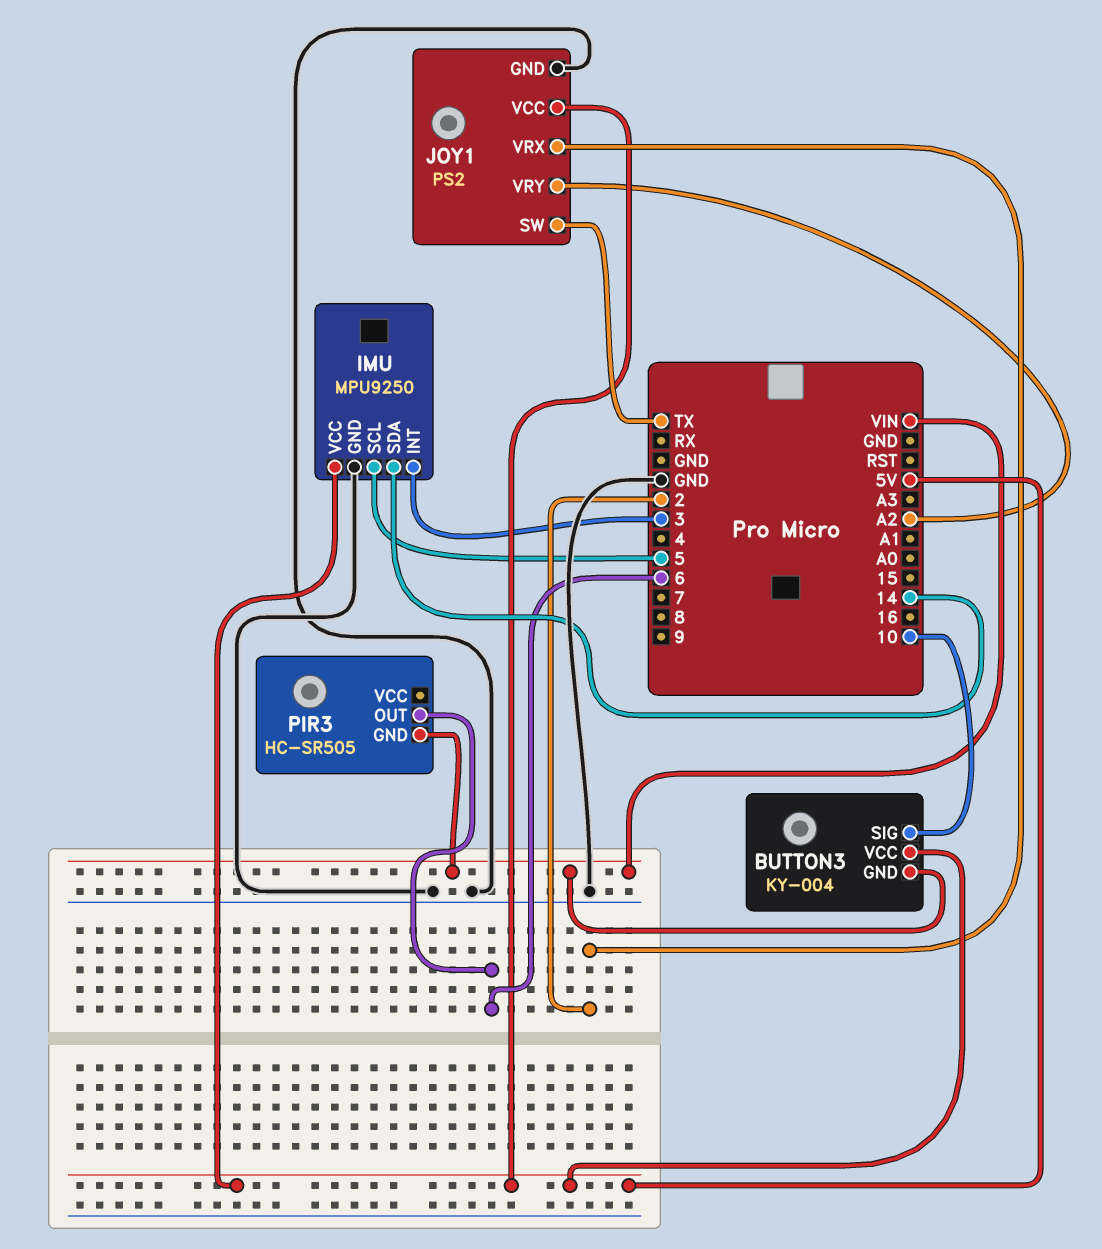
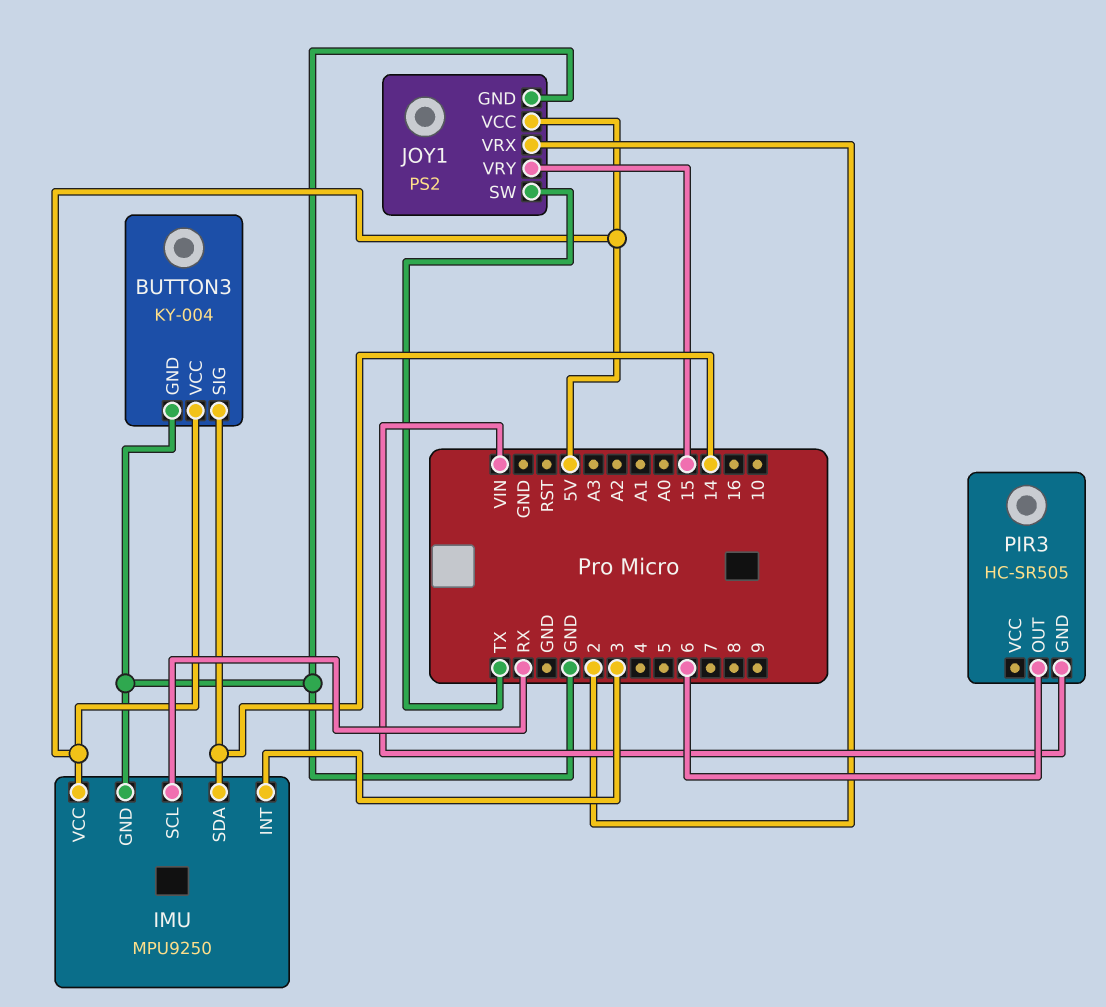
BUTTON3 pin GND: VIN -> GND
BUTTON3 pin SIG: 10 -> 14
IMU pin SCL: 5 -> RX
JOY1 pin VRY: A2 -> 15

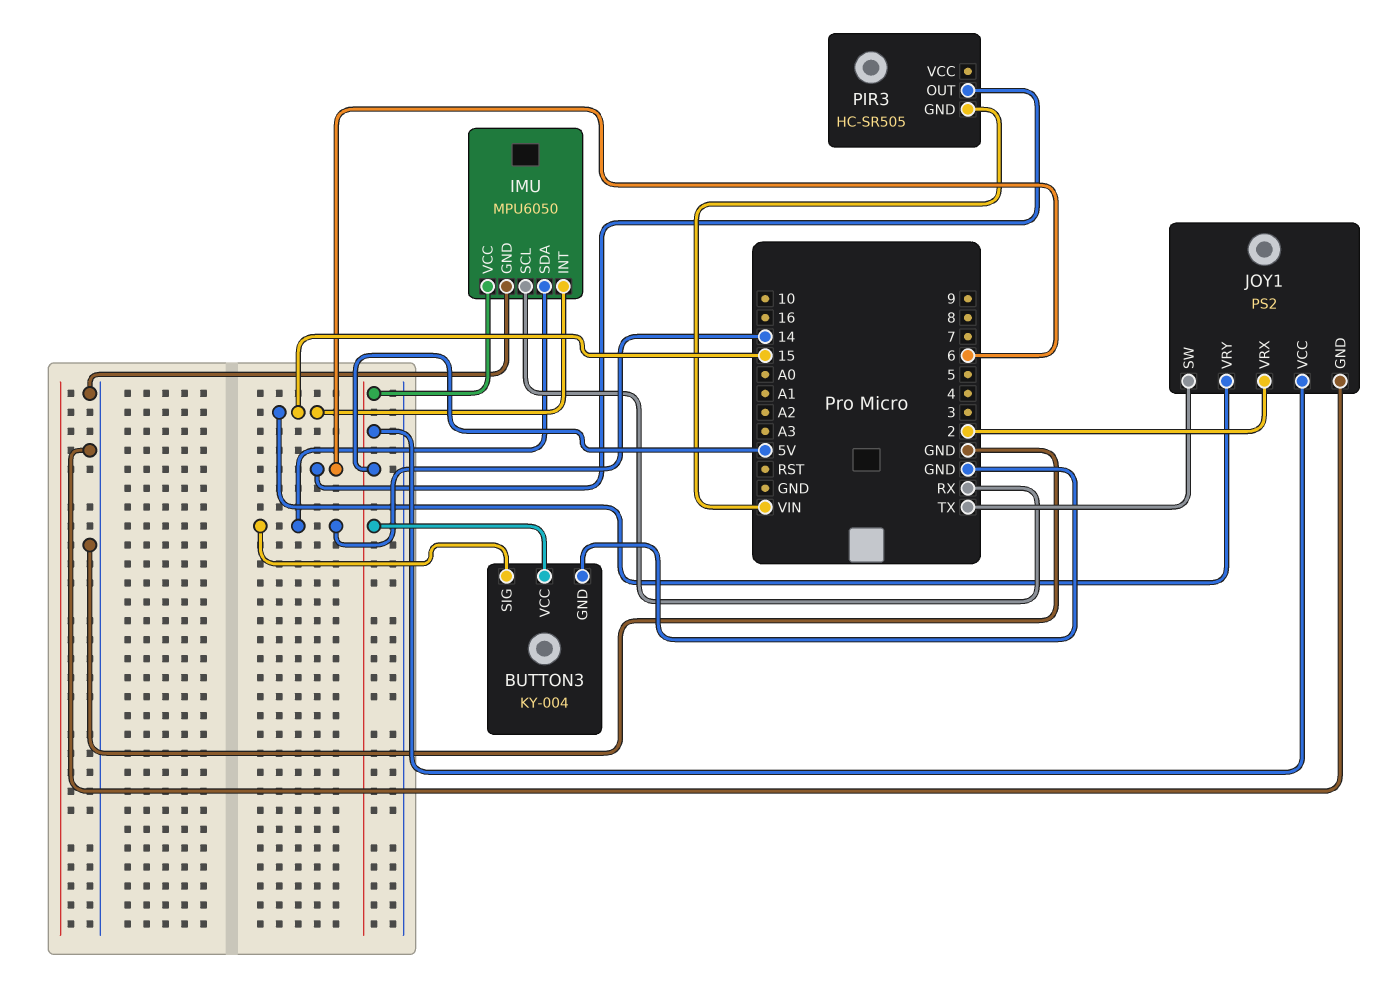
IMU: MPU9250 -> MPU6050
IMU pin INT: 3 -> 15

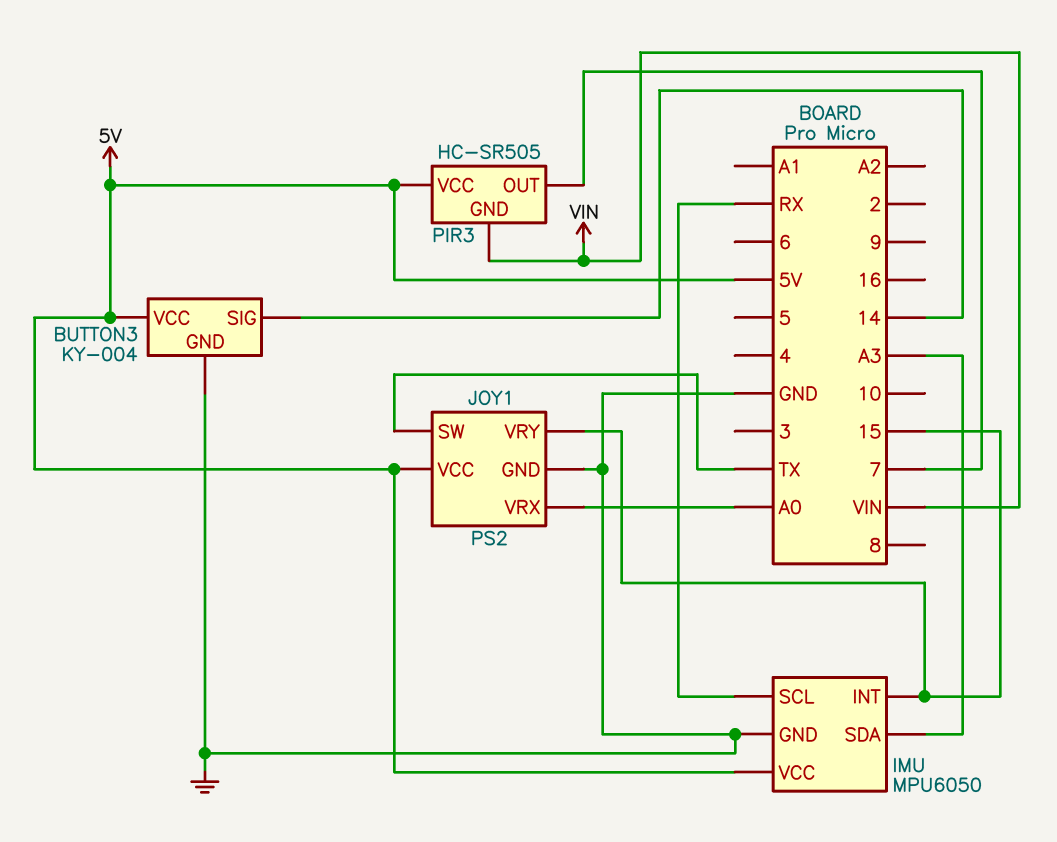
IMU pin SDA: 14 -> A3
JOY1 pin VRX: 2 -> A0
PIR3 pin OUT: 6 -> 7
PIR3 pin VCC: none -> 5V

